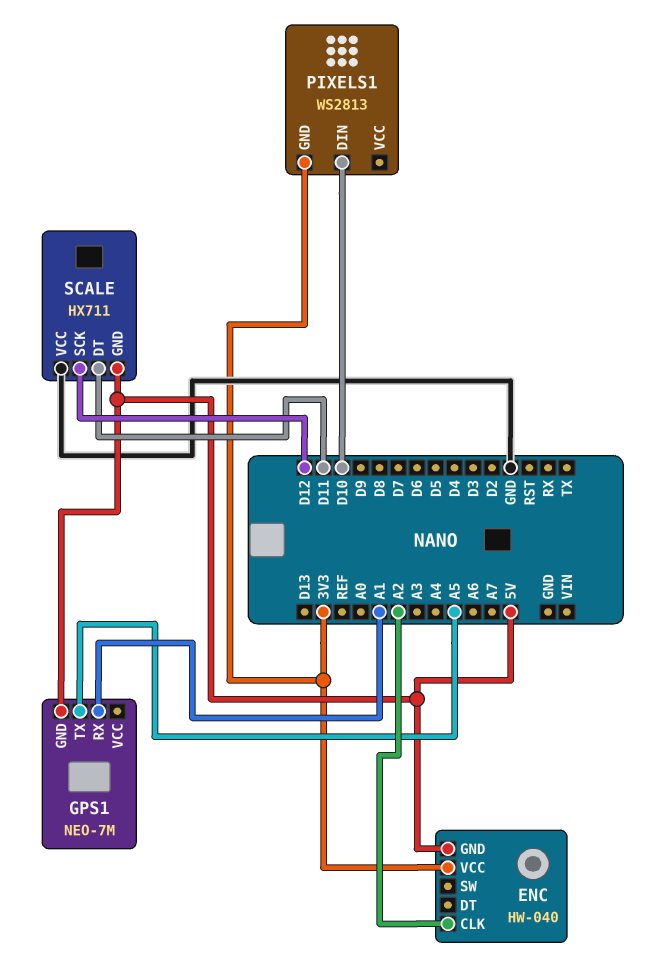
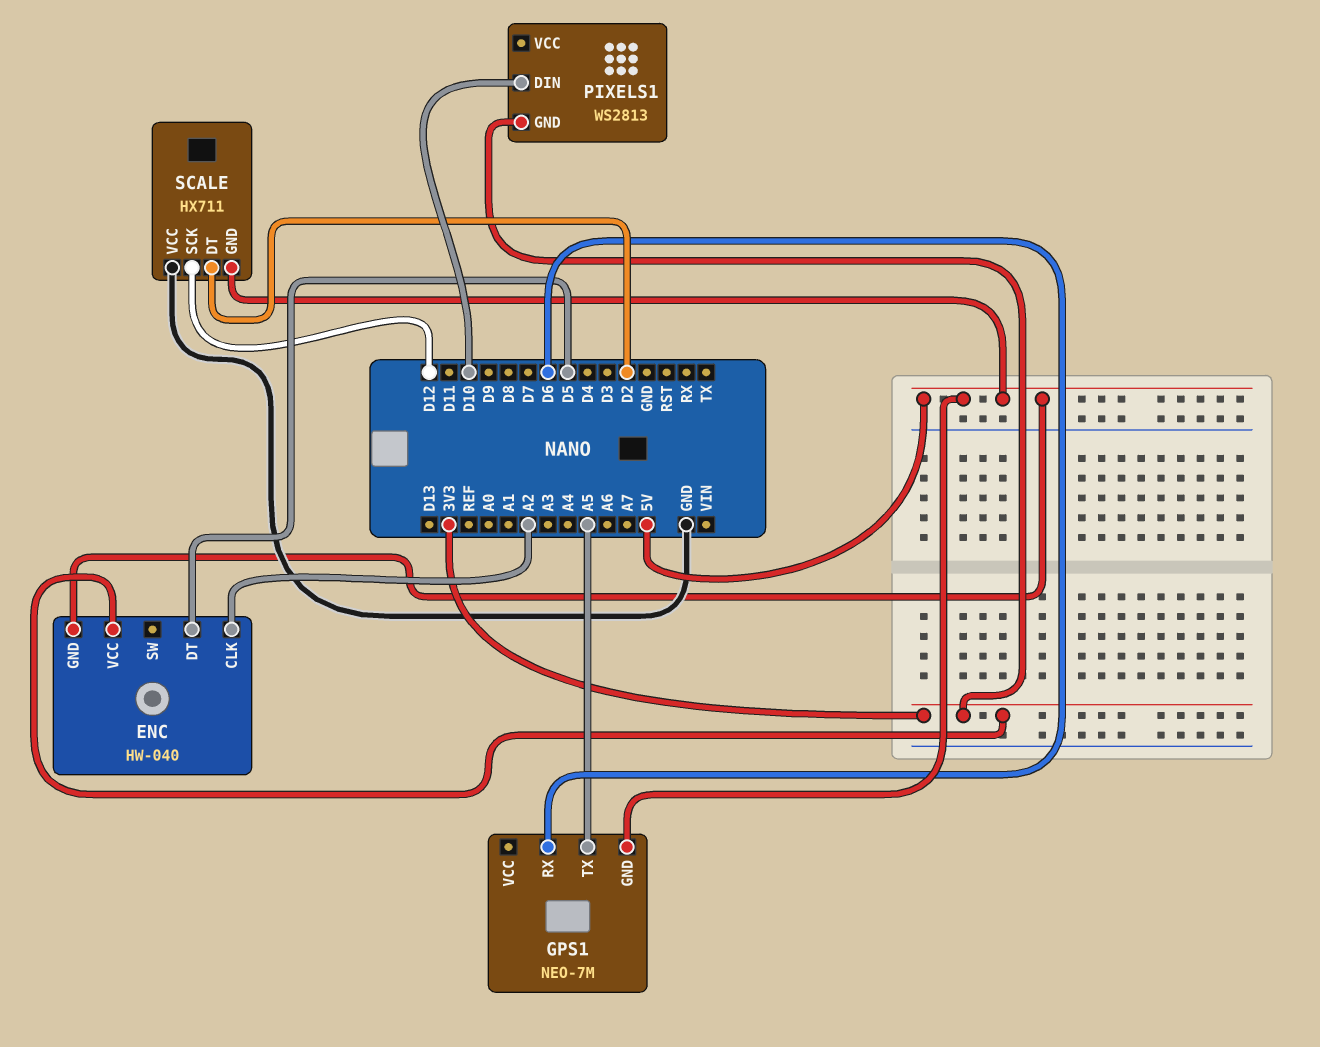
ENC pin DT: none -> D5
GPS1 pin RX: A1 -> D6
SCALE pin DT: D11 -> D2

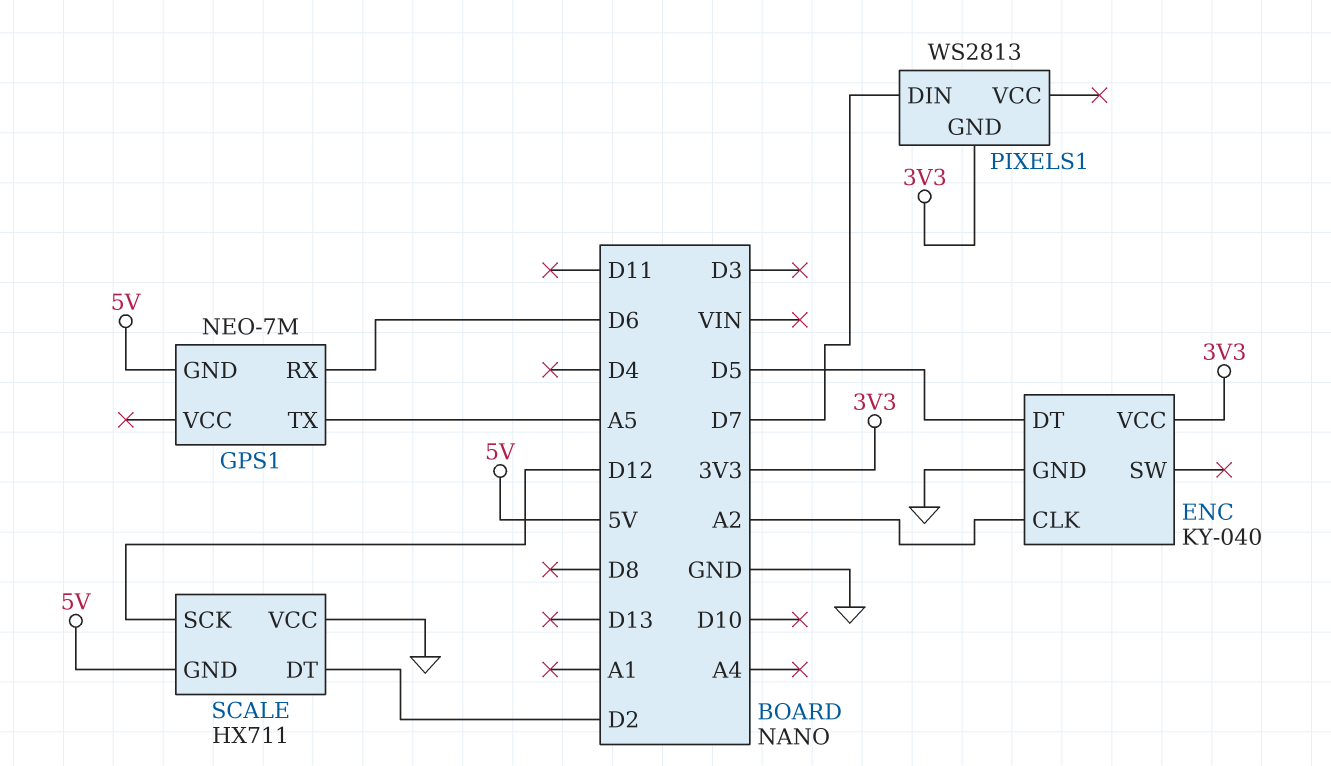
ENC: HW-040 -> KY-040
ENC pin GND: 5V -> GND
PIXELS1 pin DIN: D10 -> D7

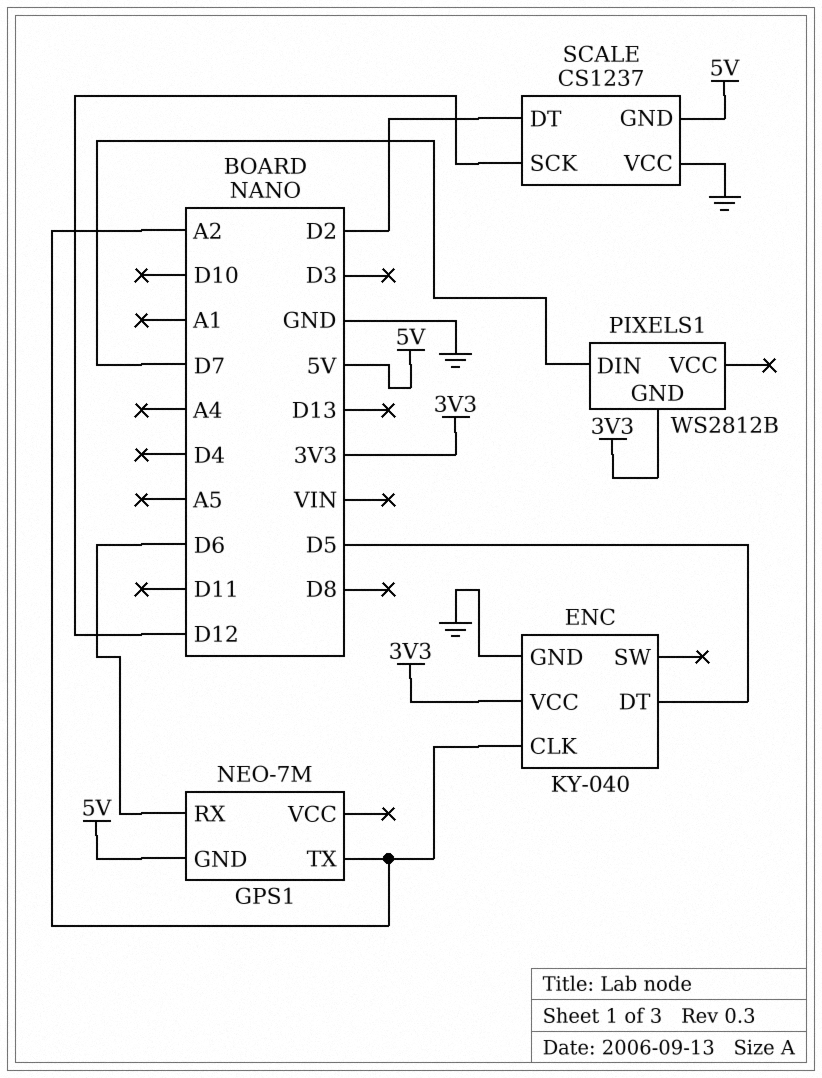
GPS1 pin TX: A5 -> A2
PIXELS1: WS2813 -> WS2812B
SCALE: HX711 -> CS1237

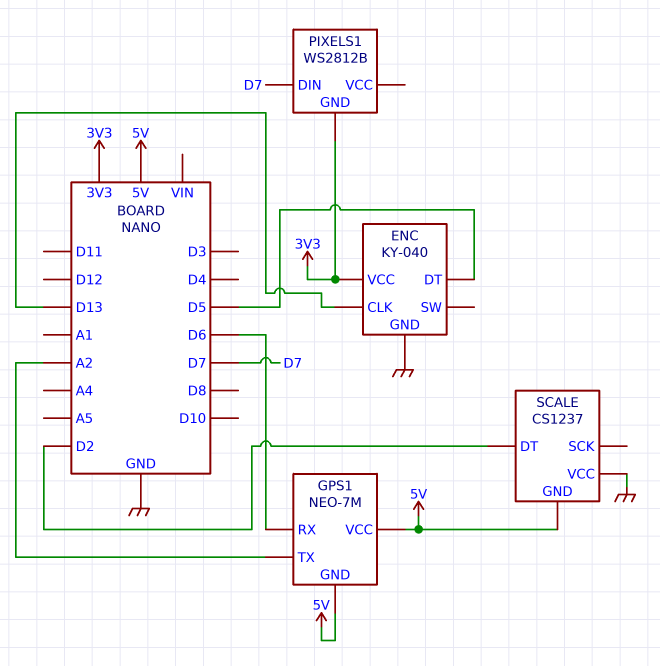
ENC pin CLK: A2 -> D13
GPS1 pin VCC: none -> 5V
SCALE pin SCK: D12 -> none

